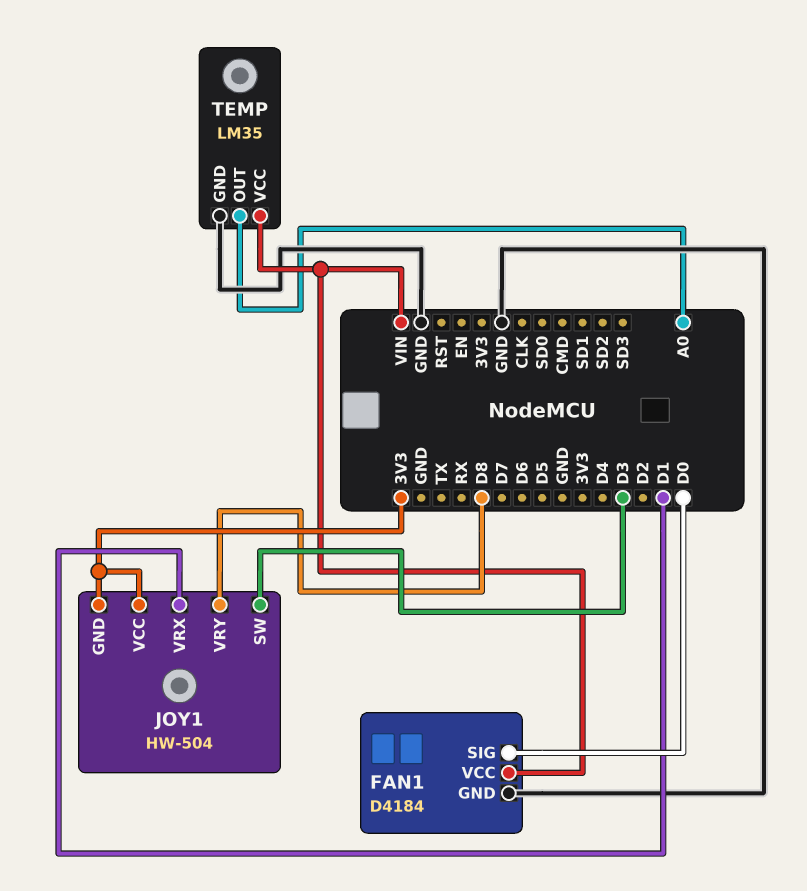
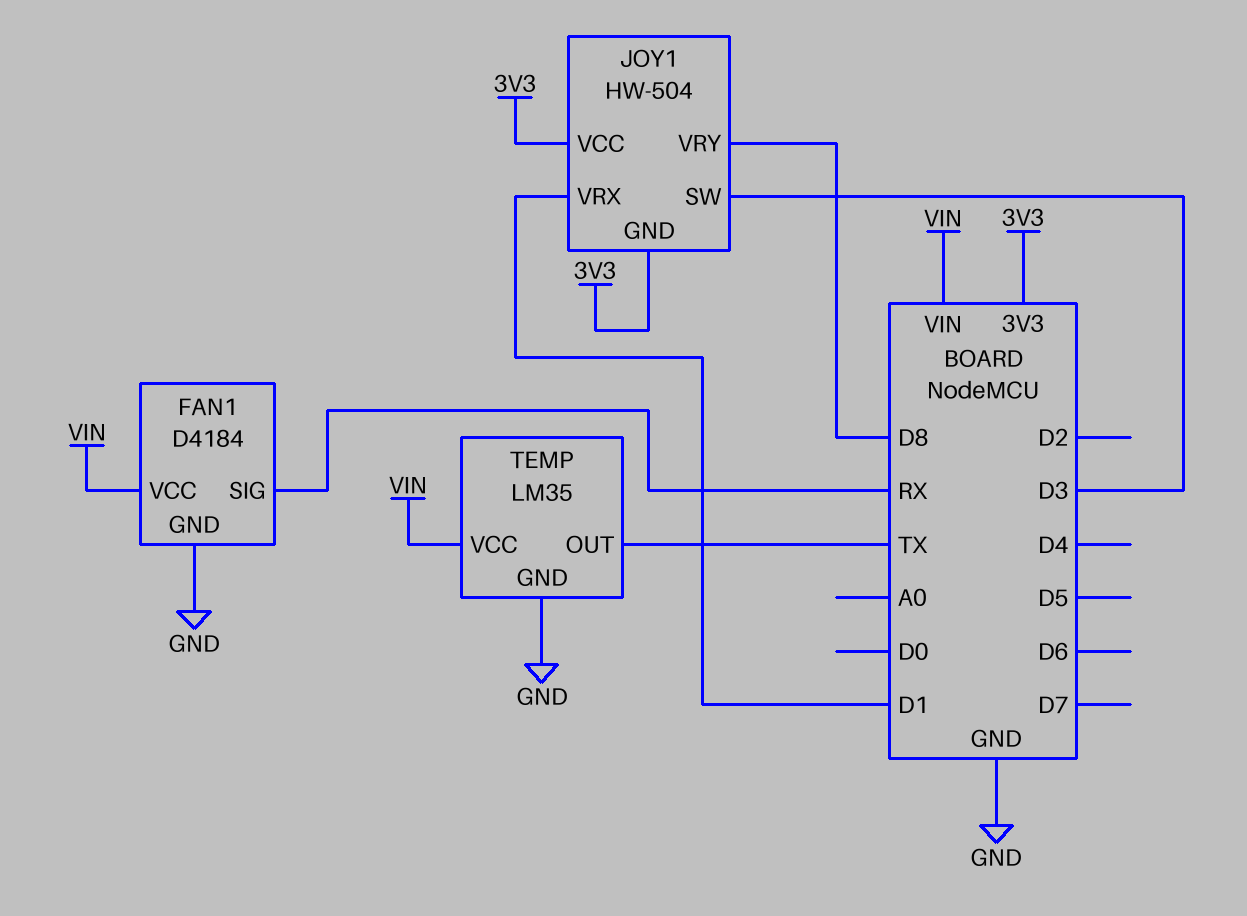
FAN1 pin SIG: D0 -> RX
TEMP pin OUT: A0 -> TX

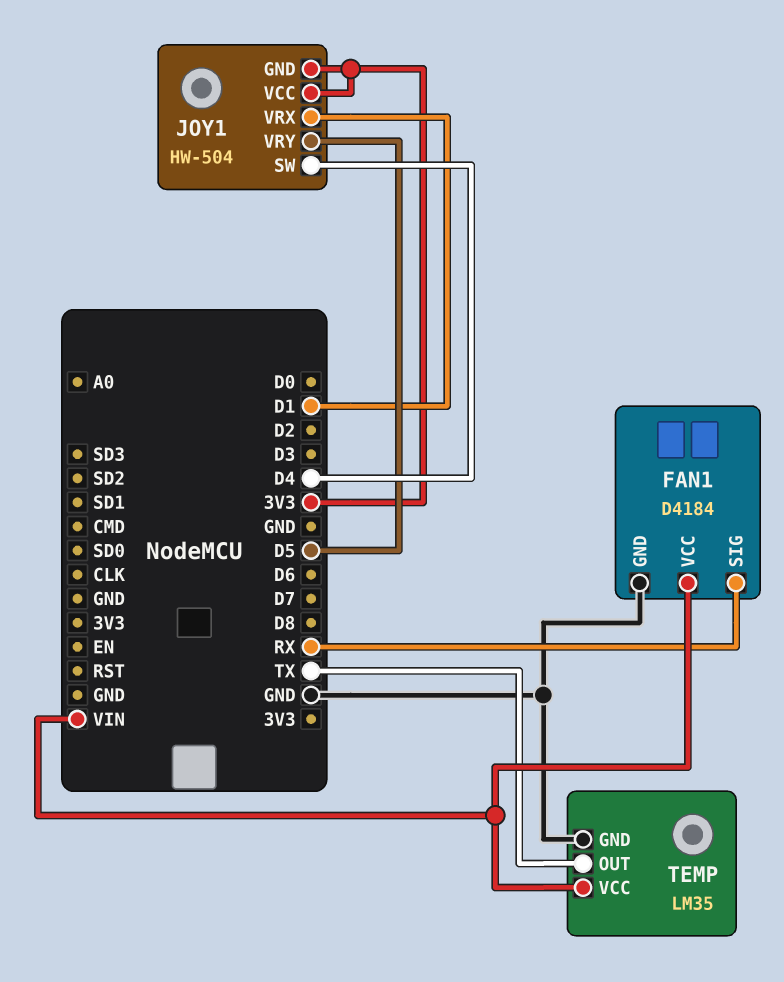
JOY1 pin SW: D3 -> D4
JOY1 pin VRY: D8 -> D5

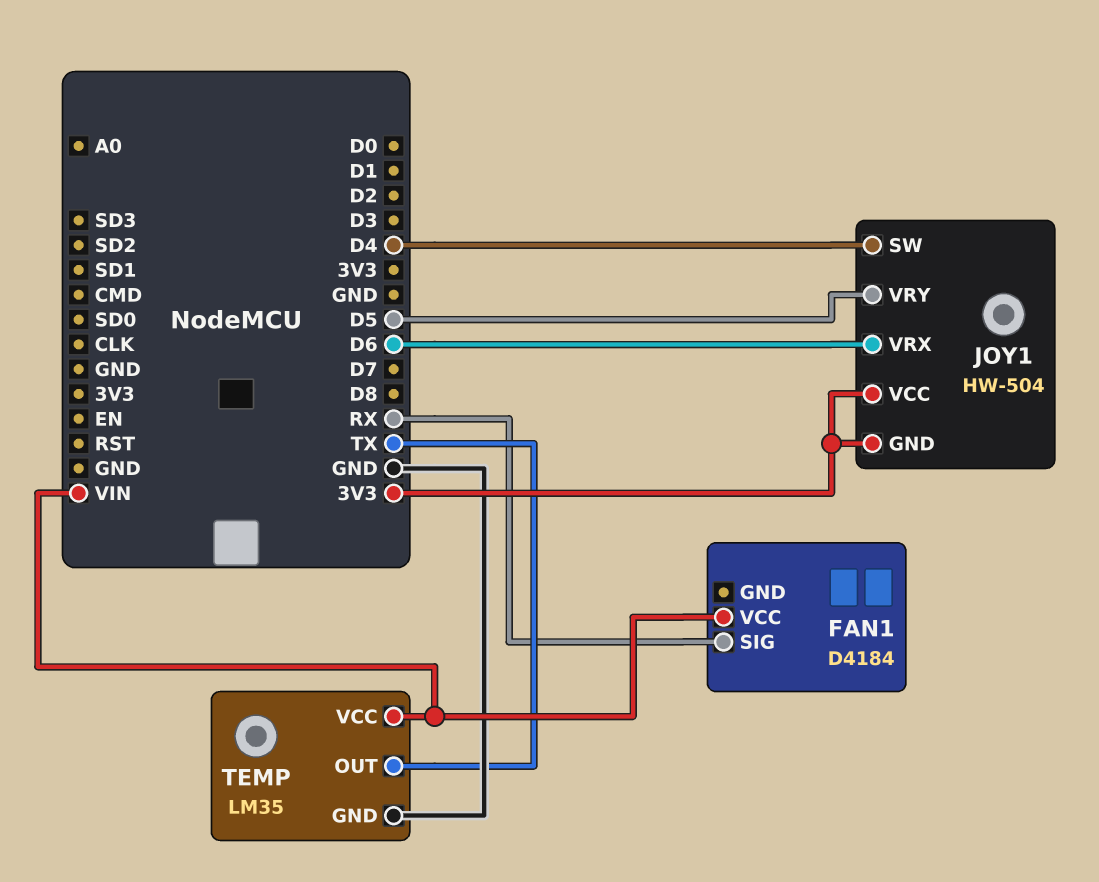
FAN1 pin GND: GND -> none
JOY1 pin VRX: D1 -> D6

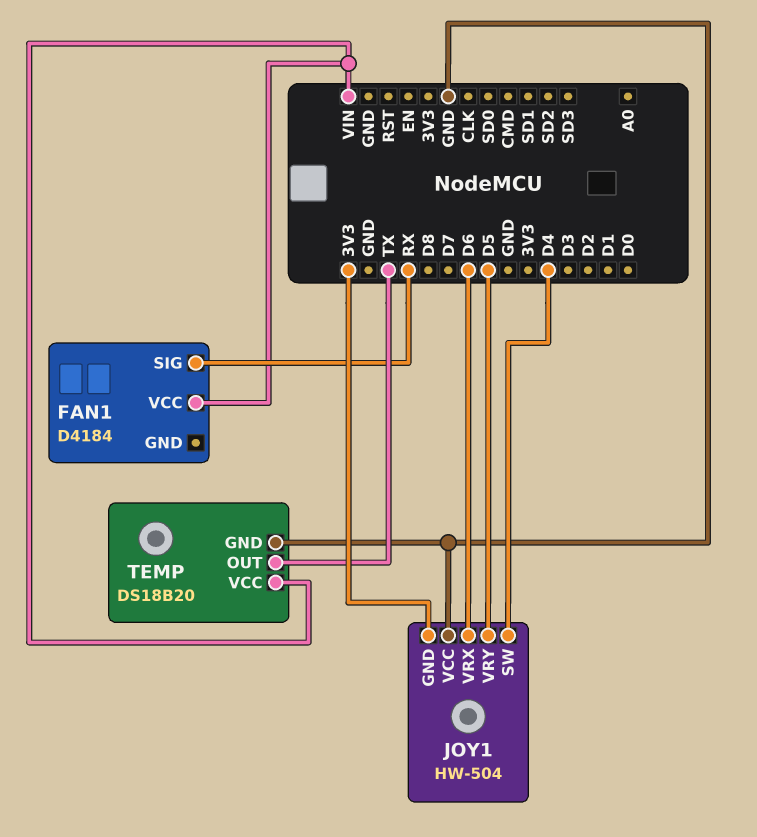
JOY1 pin VCC: 3V3 -> GND
TEMP: LM35 -> DS18B20

